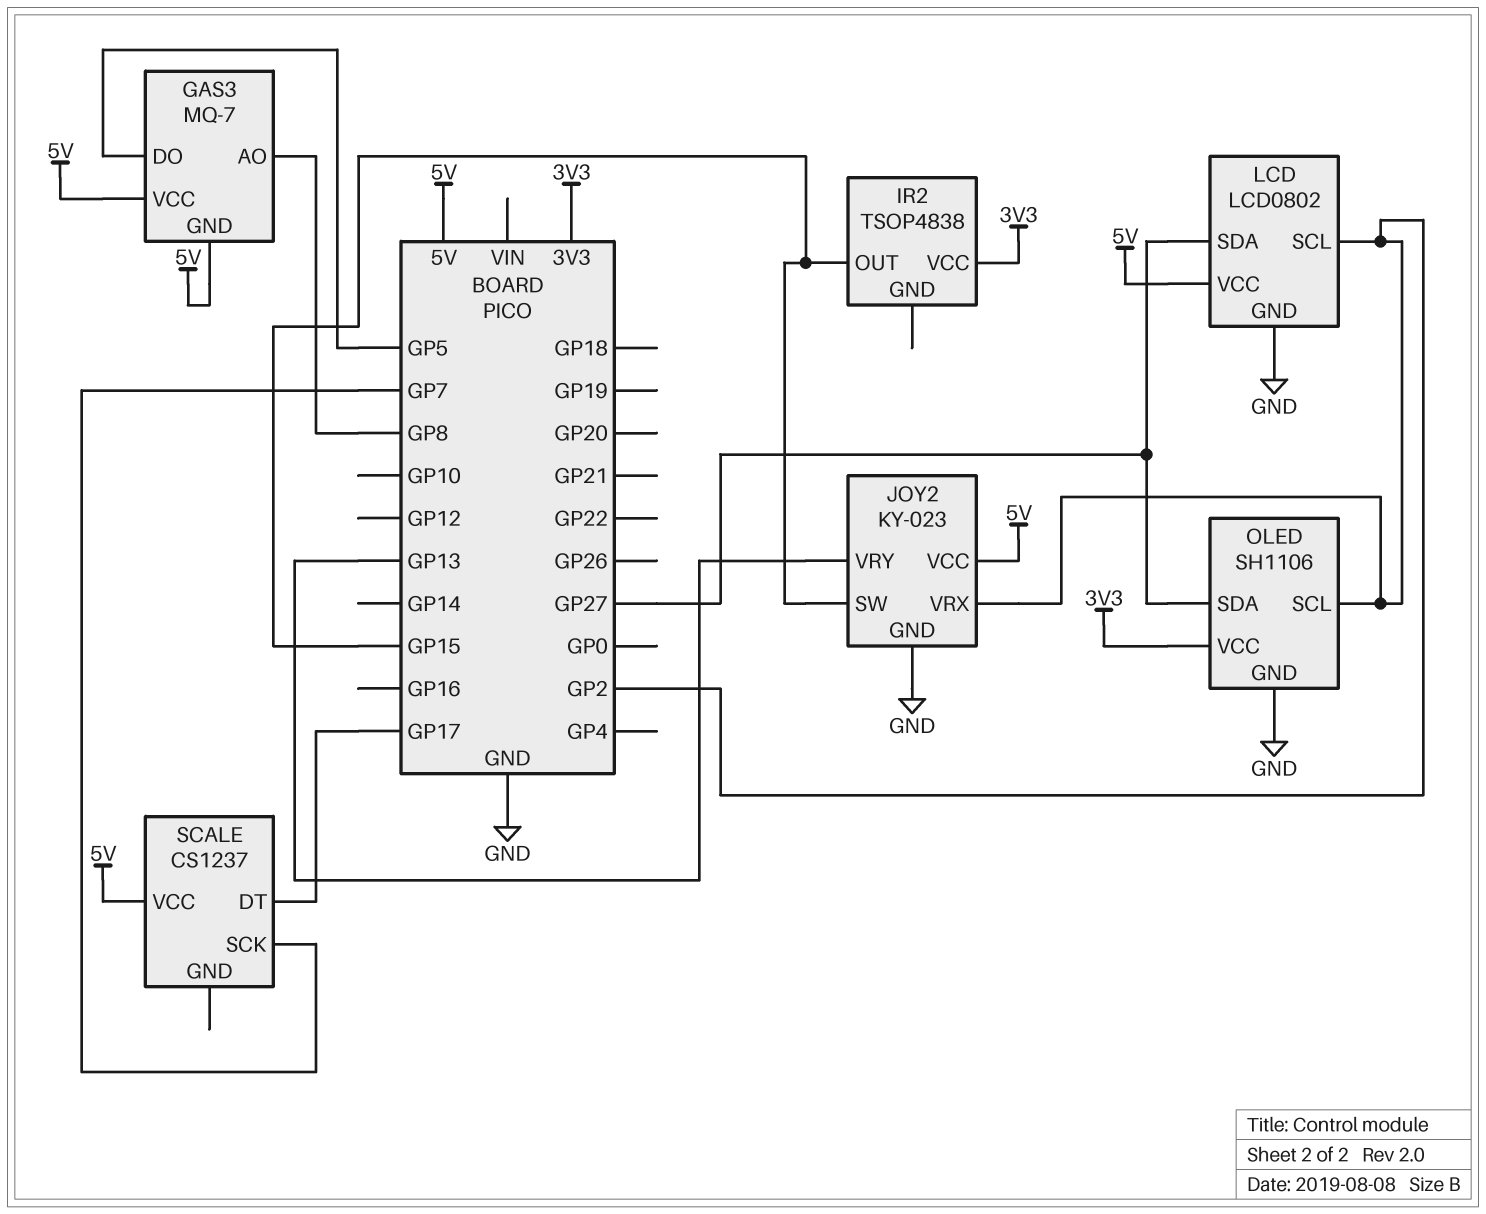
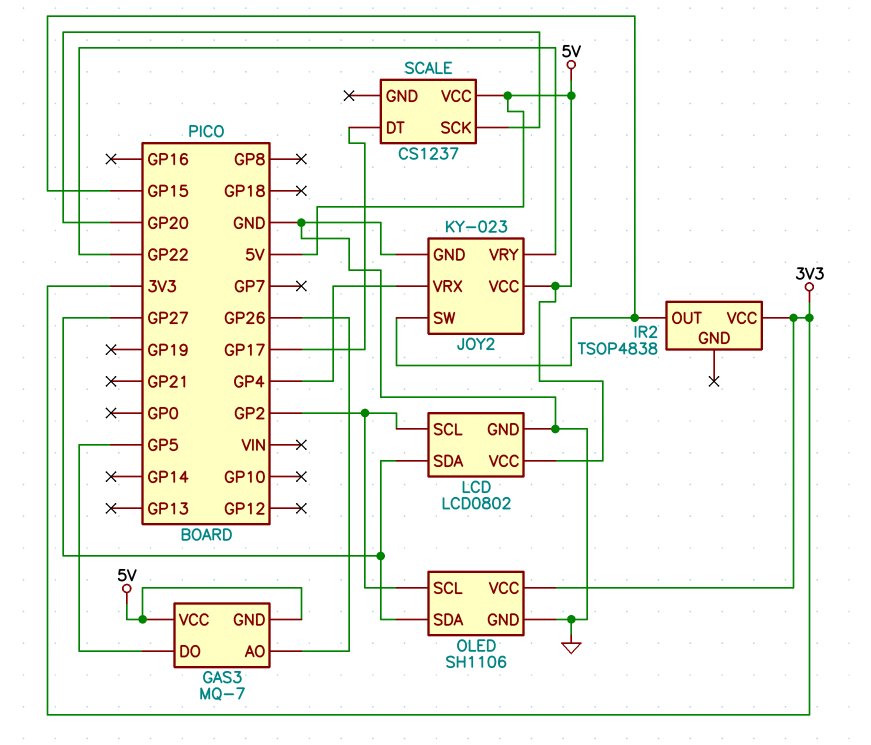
GAS3 pin AO: GP8 -> GP26
JOY2 pin VRX: GP2 -> GP4
JOY2 pin VRY: GP13 -> GP22
SCALE pin SCK: GP7 -> GP20

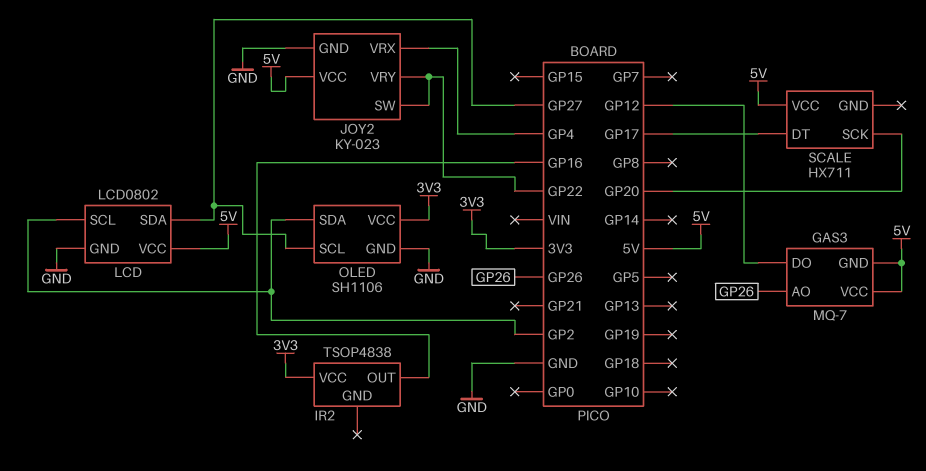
GAS3 pin DO: GP5 -> GP12
IR2 pin OUT: GP15 -> GP16
JOY2 pin SW: GP15 -> GP22
OLED pin SCL: GP2 -> GP27
OLED pin SDA: GP27 -> GP2
SCALE: CS1237 -> HX711

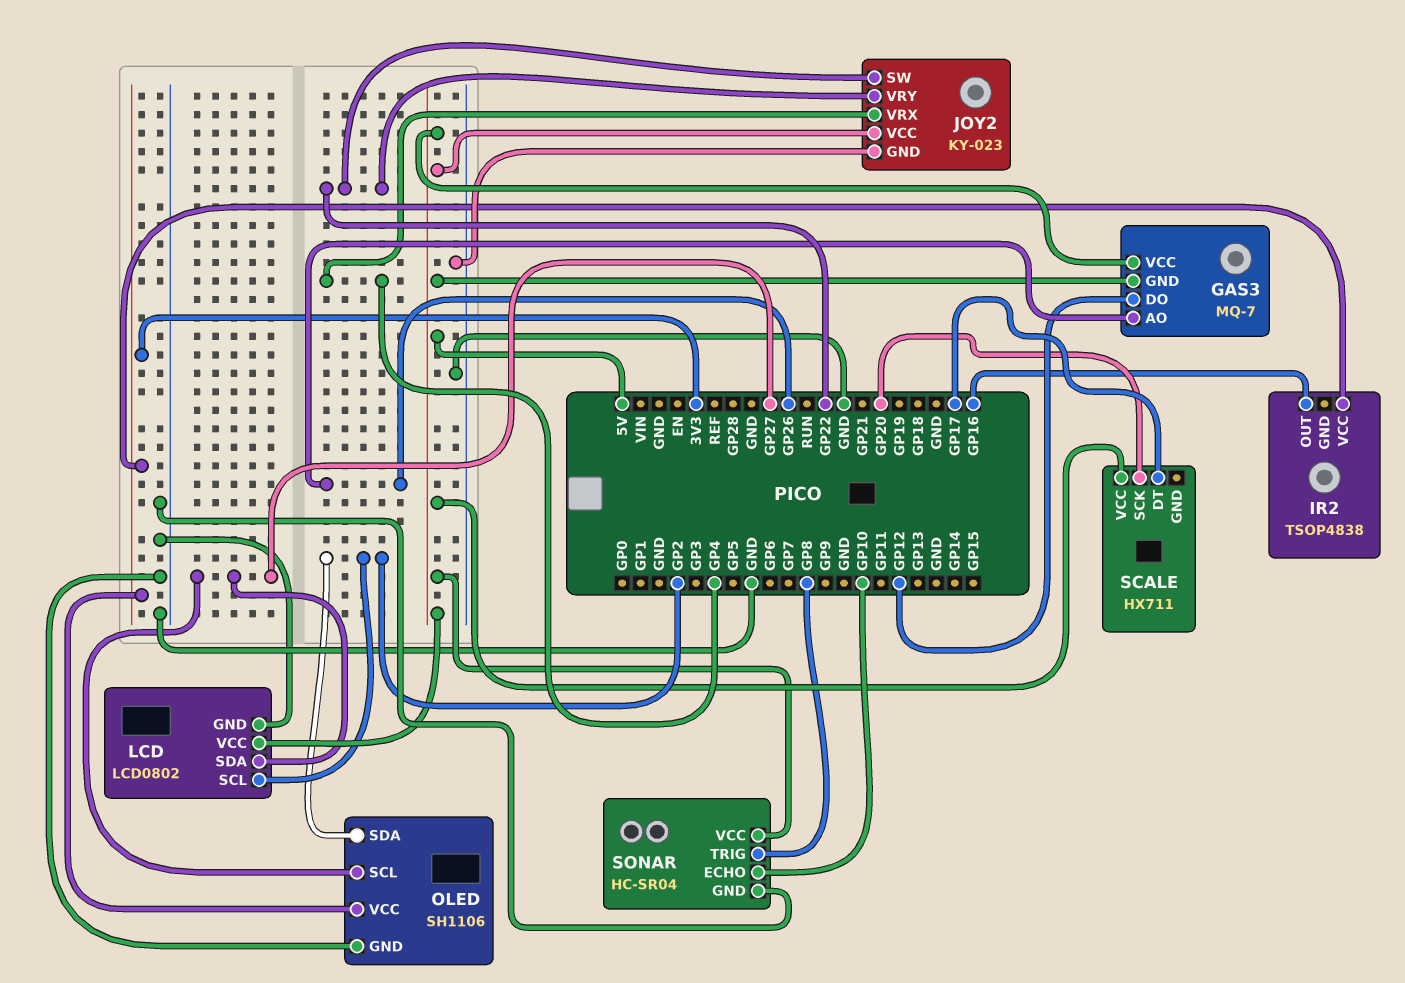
SONAR: none -> HC-SR04
SONAR pin ECHO: none -> GP10
SONAR pin GND: none -> GND
SONAR pin TRIG: none -> GP8
SONAR pin VCC: none -> 5V

